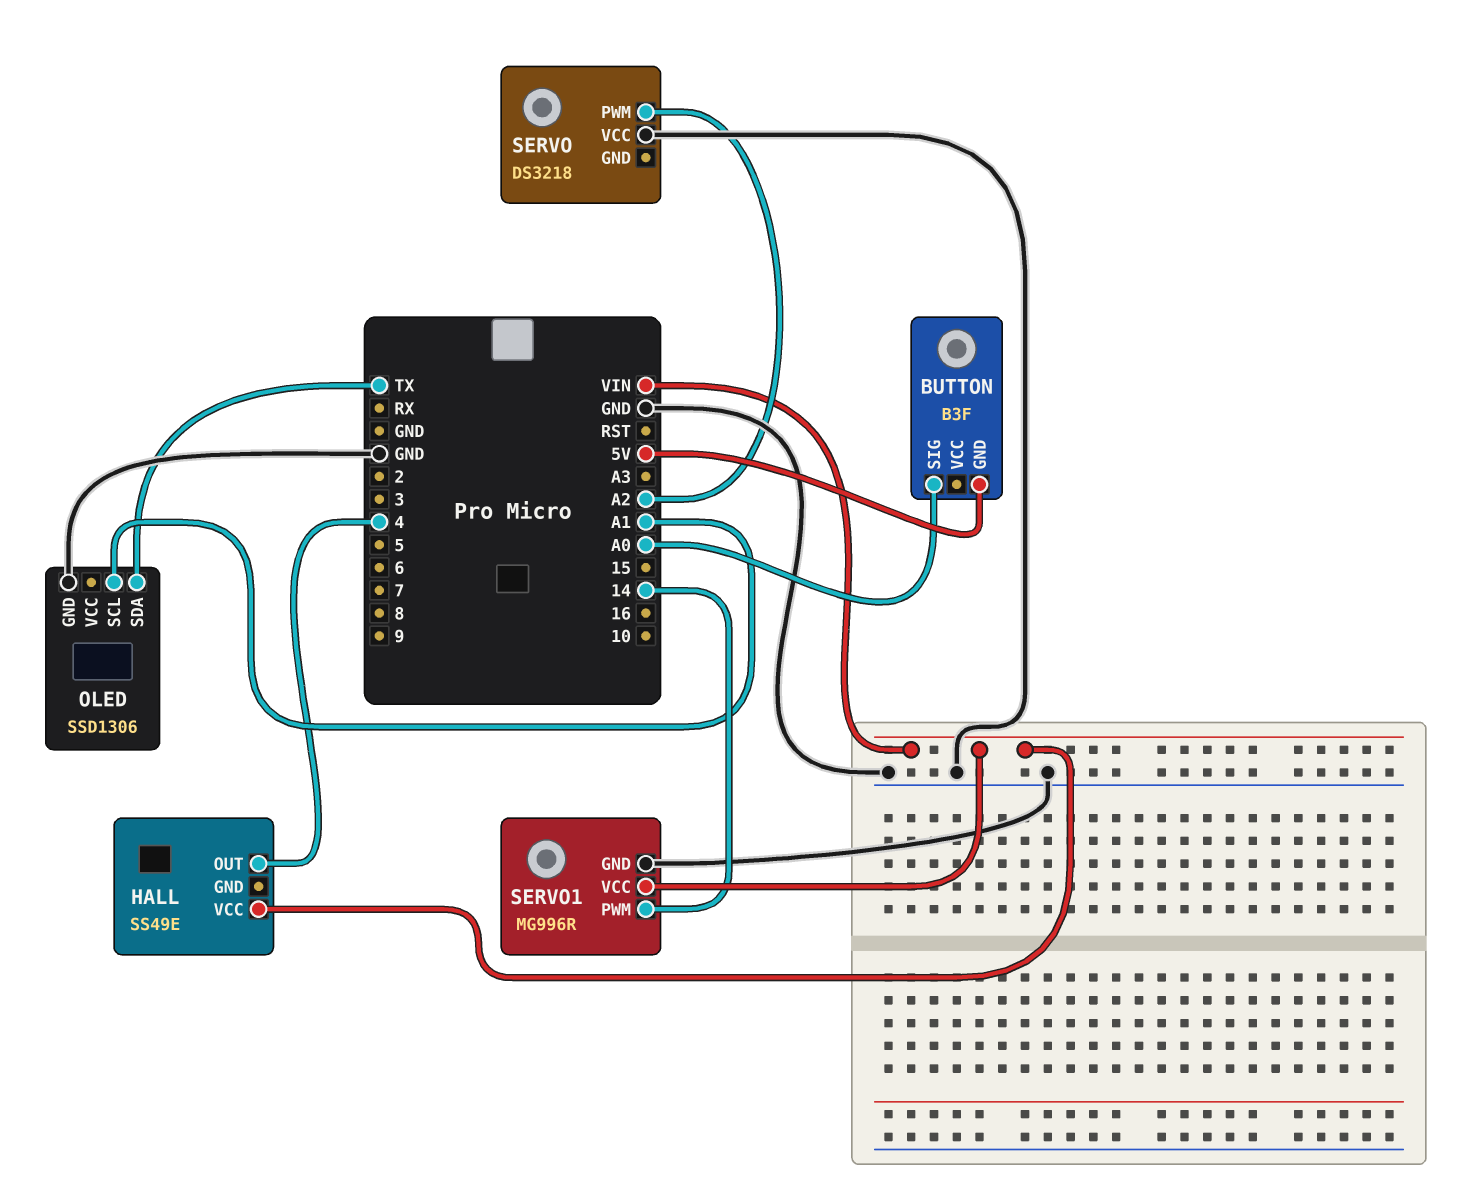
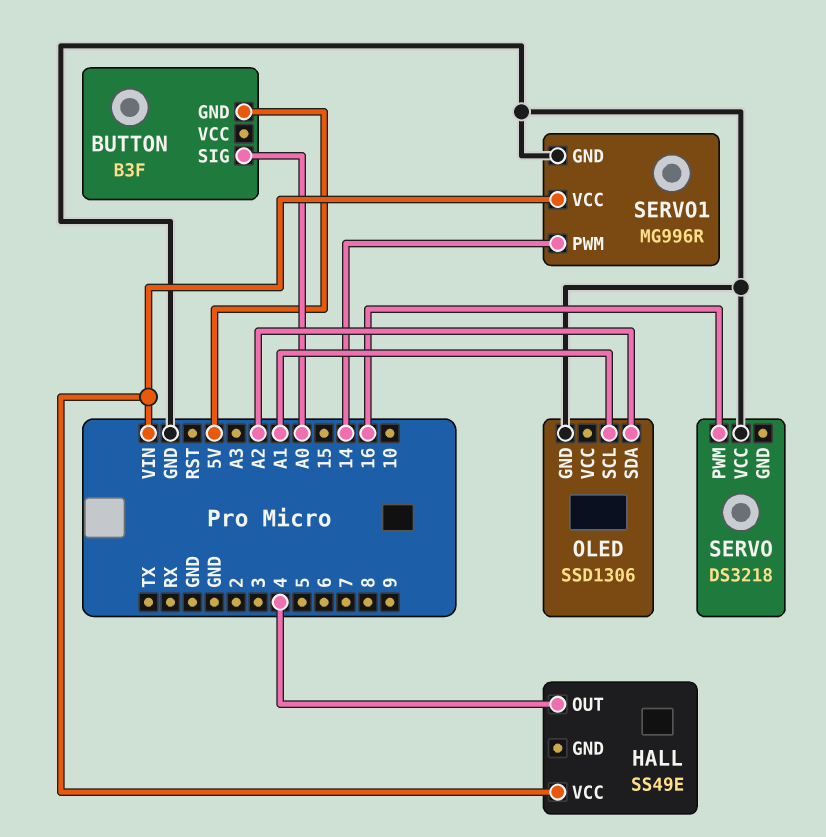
OLED pin SDA: TX -> A2
SERVO pin PWM: A2 -> 16

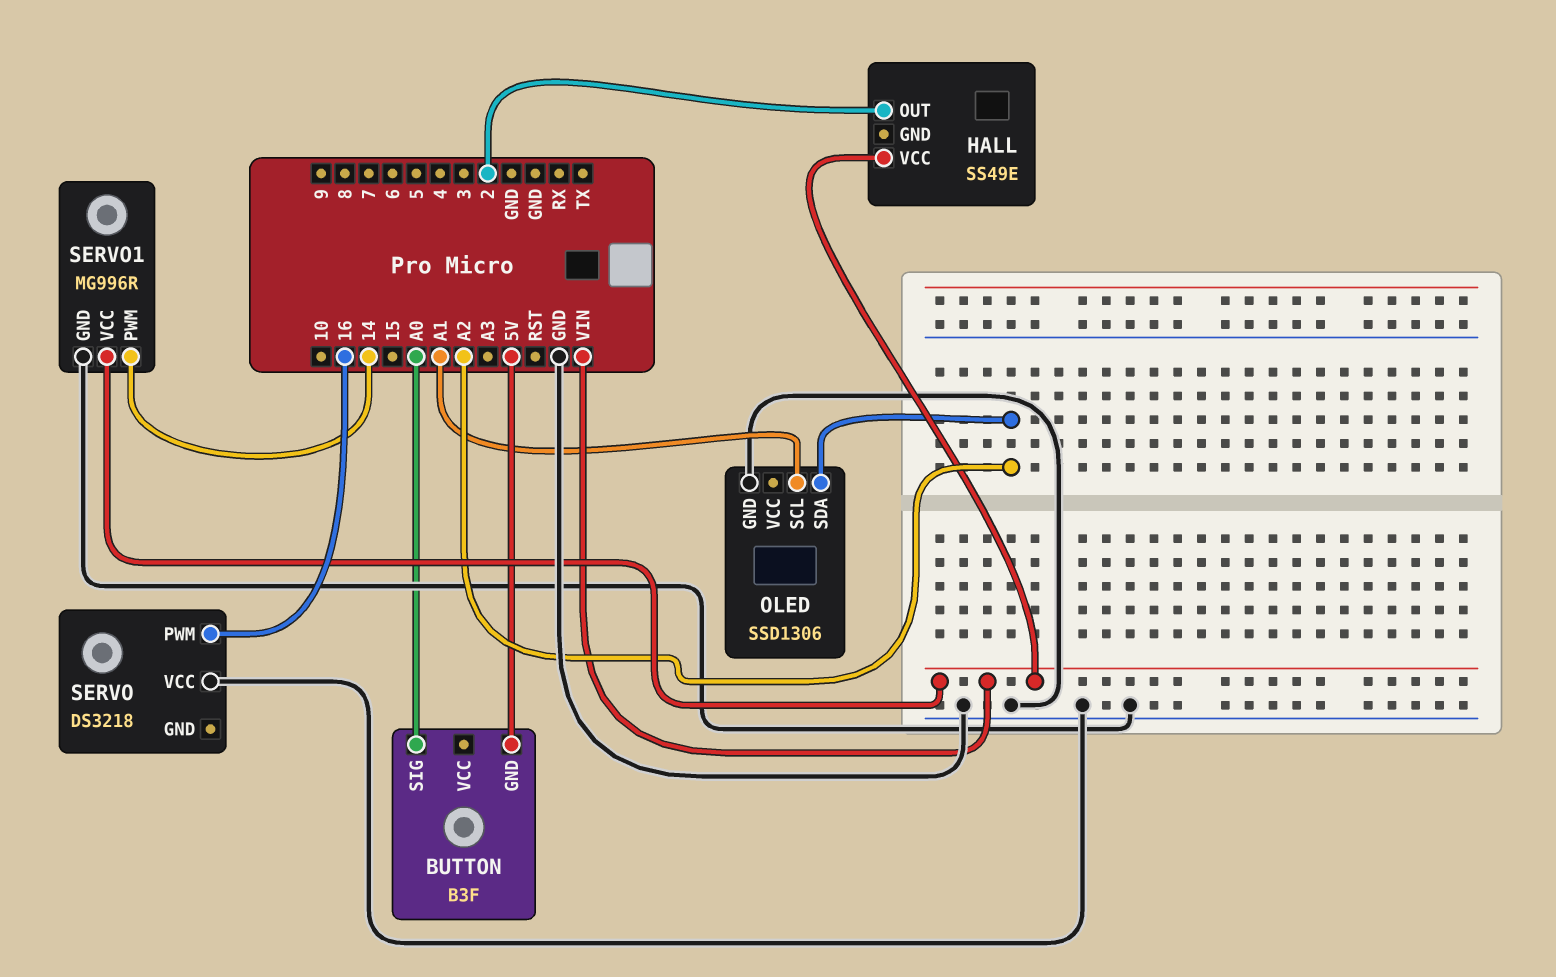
HALL pin OUT: 4 -> 2

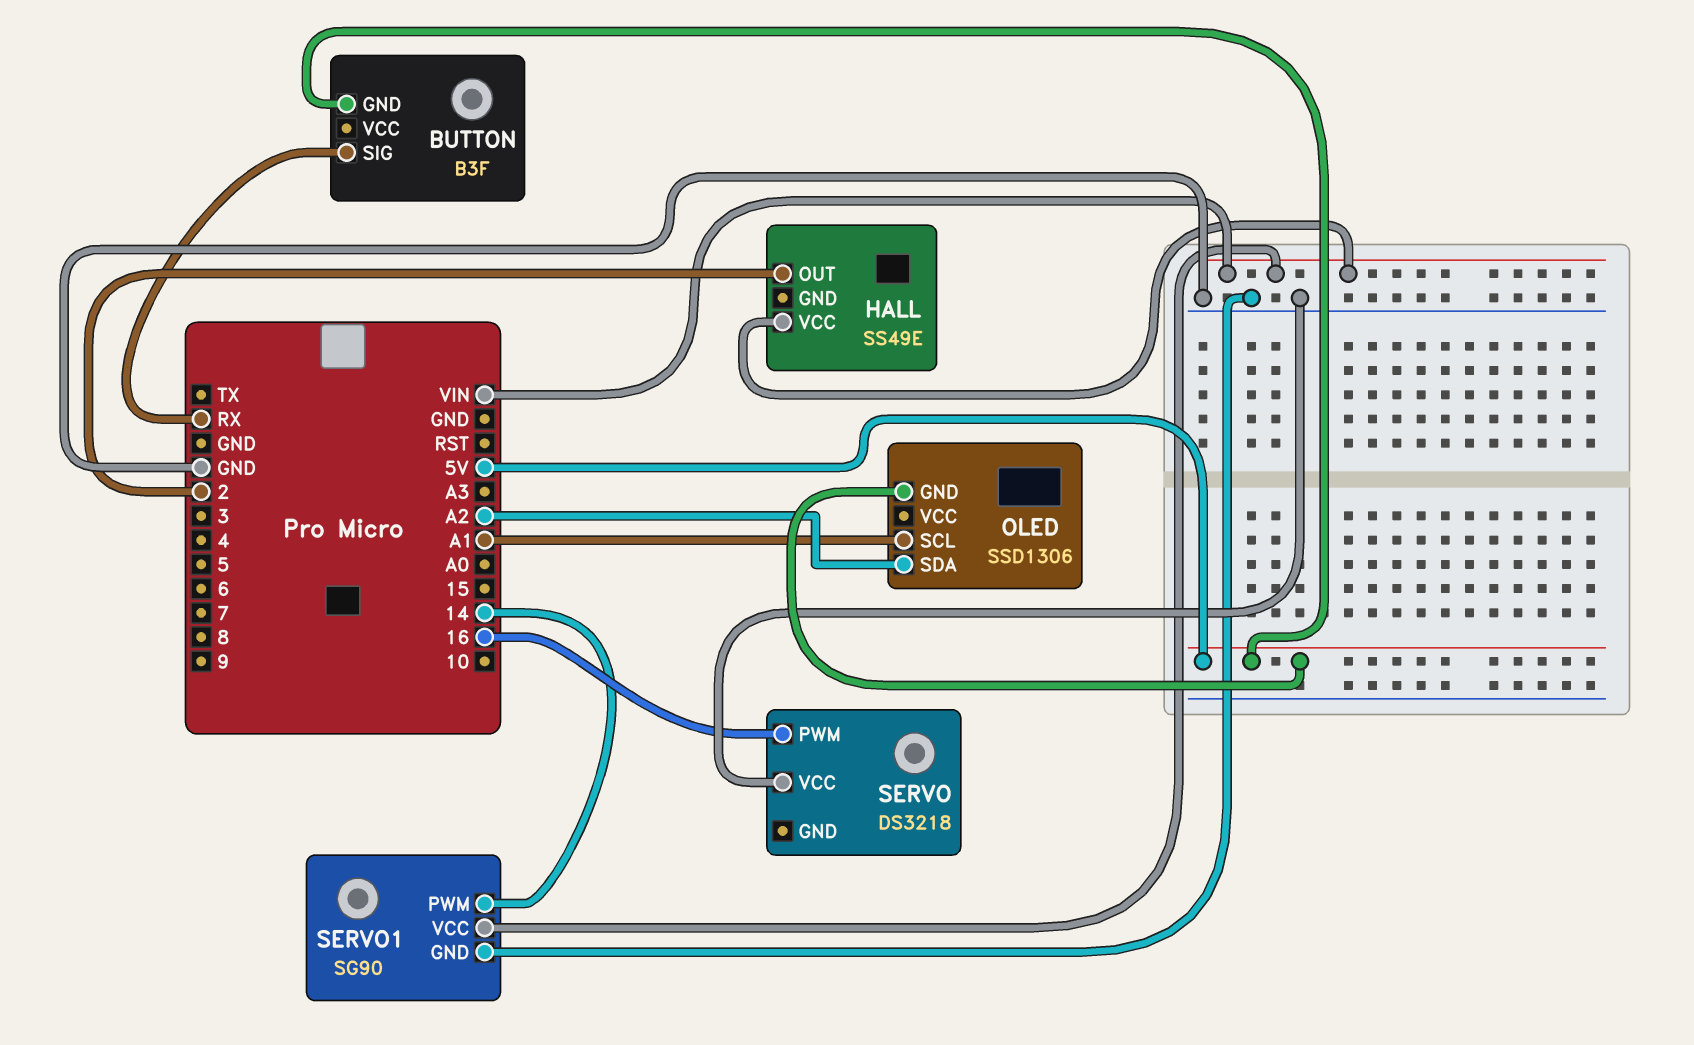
BUTTON pin SIG: A0 -> RX
OLED pin GND: GND -> 5V
SERVO1: MG996R -> SG90

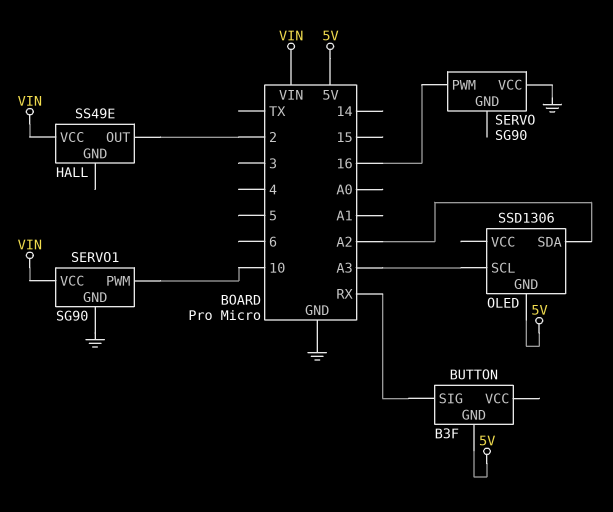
OLED pin SCL: A1 -> A3
SERVO: DS3218 -> SG90
SERVO1 pin PWM: 14 -> 10

